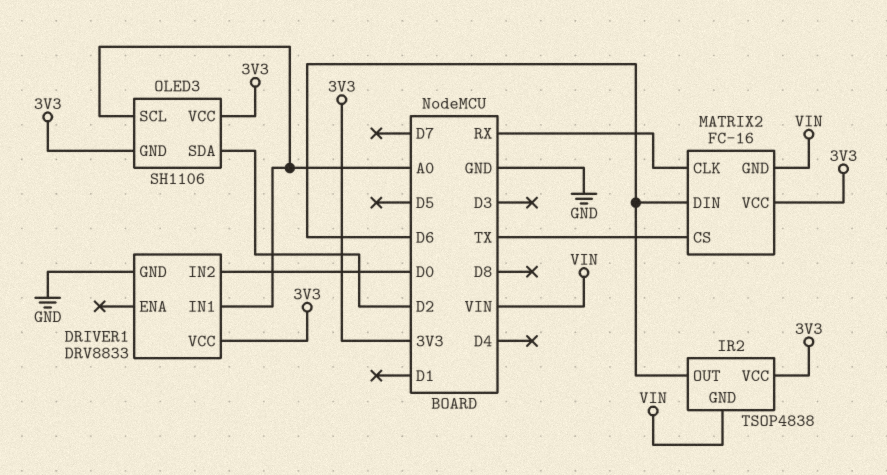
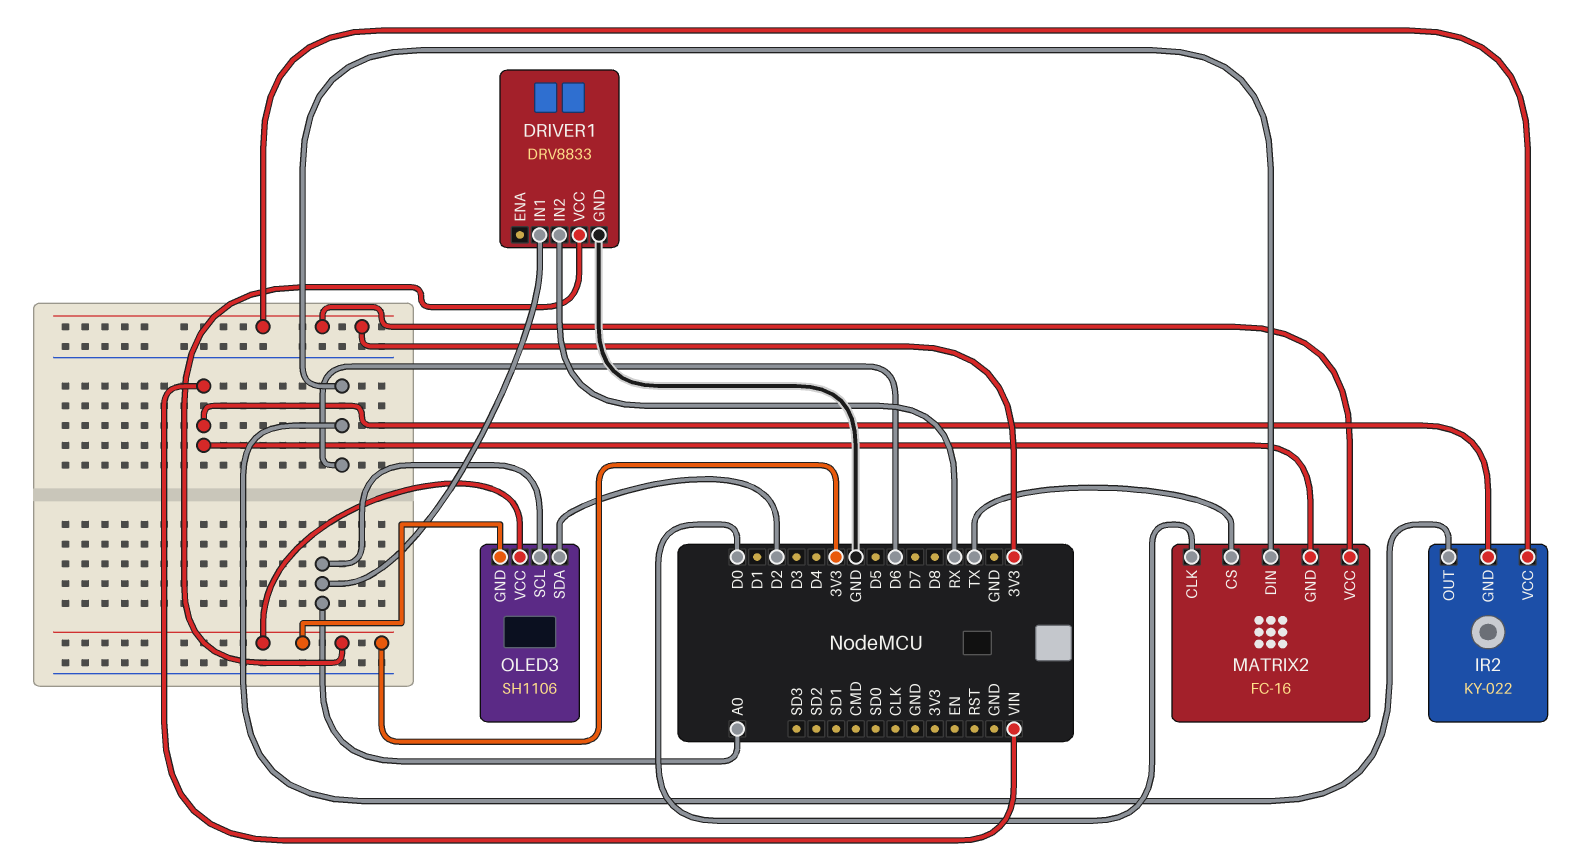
DRIVER1 pin IN2: D0 -> RX
IR2: TSOP4838 -> KY-022
MATRIX2 pin CLK: RX -> D0

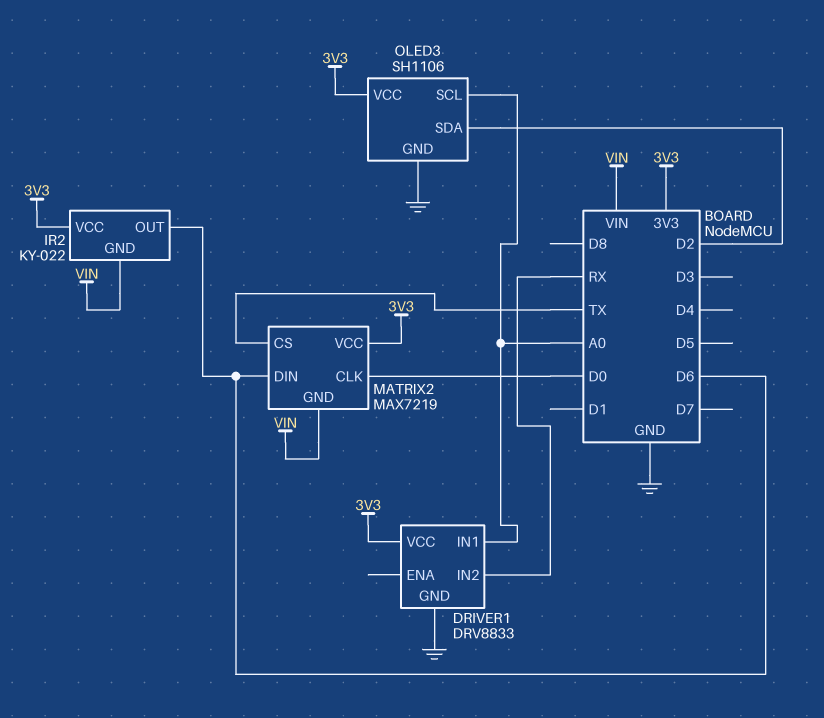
MATRIX2: FC-16 -> MAX7219
OLED3 pin GND: 3V3 -> GND

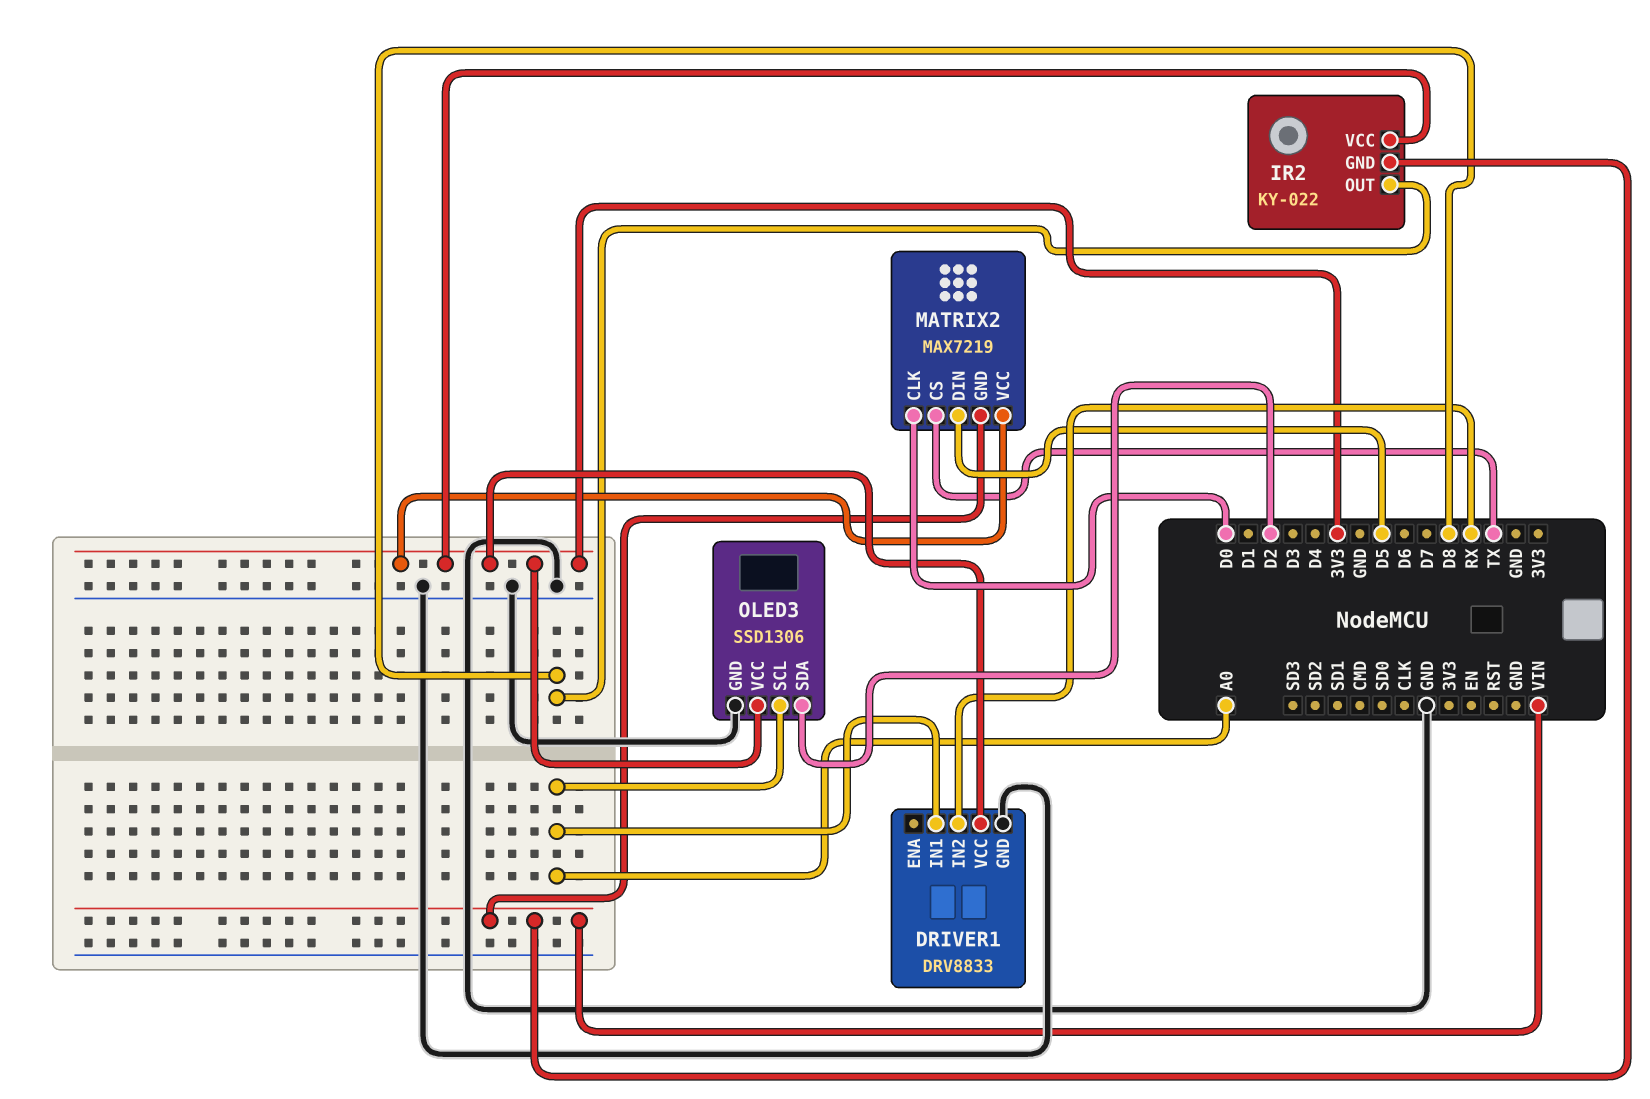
IR2 pin OUT: D6 -> D8
MATRIX2 pin DIN: D6 -> D5
OLED3: SH1106 -> SSD1306

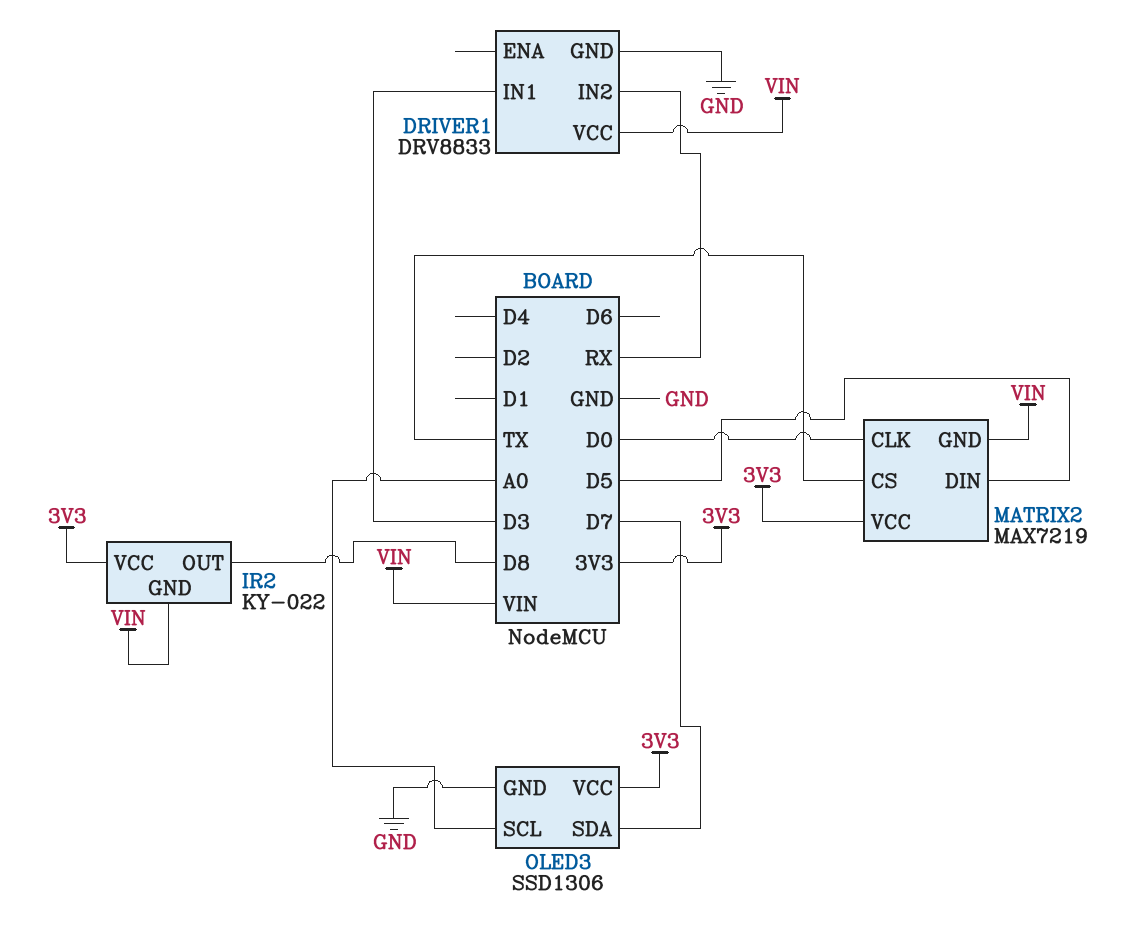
DRIVER1 pin IN1: A0 -> D3
DRIVER1 pin VCC: 3V3 -> VIN
OLED3 pin SDA: D2 -> D7

